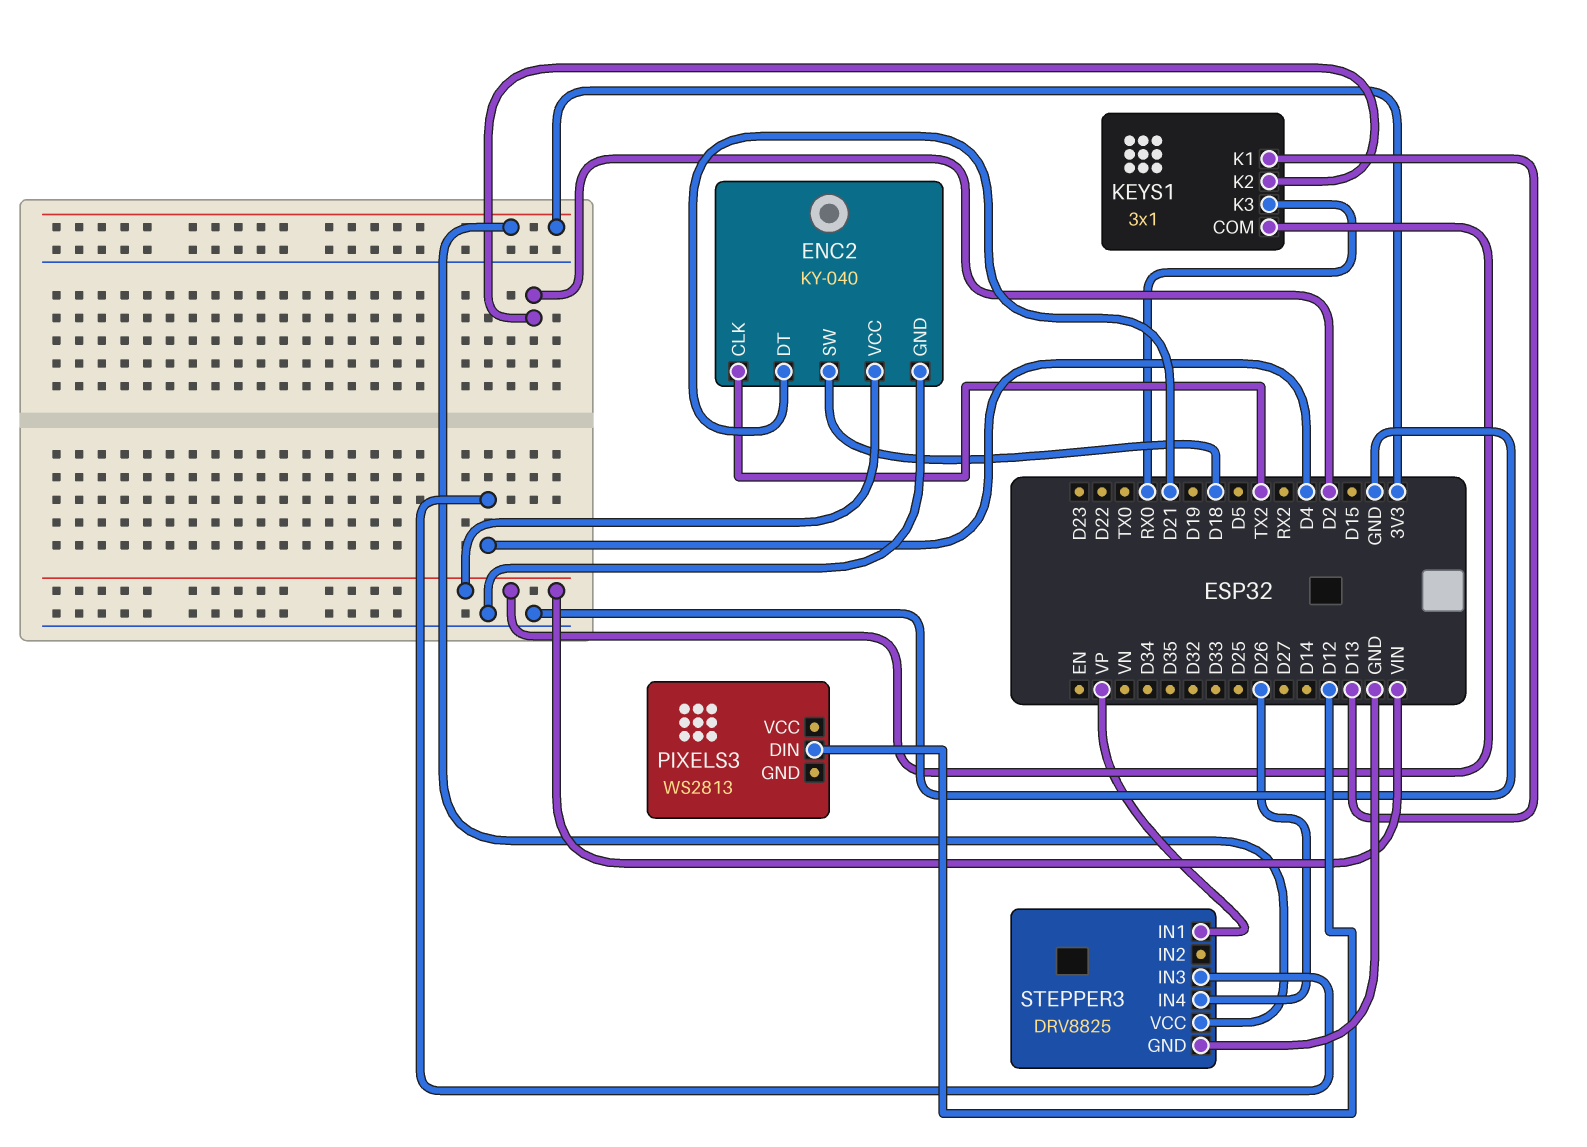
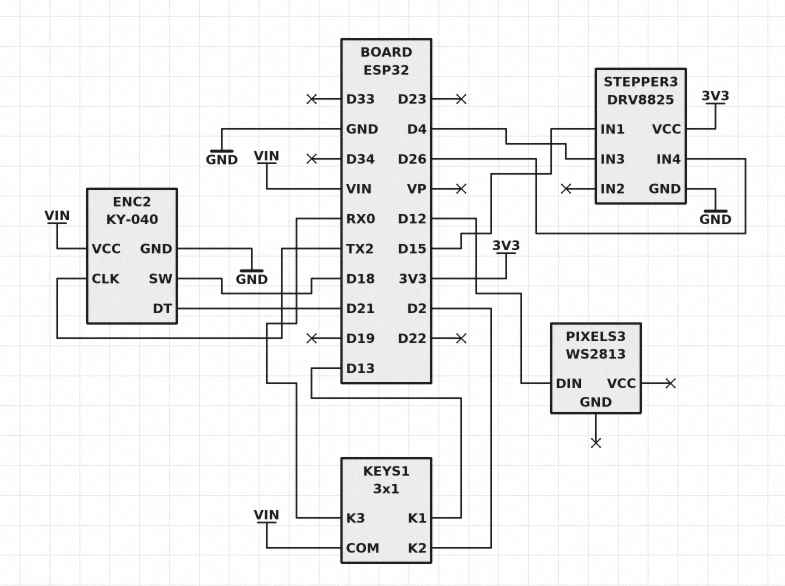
STEPPER3 pin IN1: VP -> D15

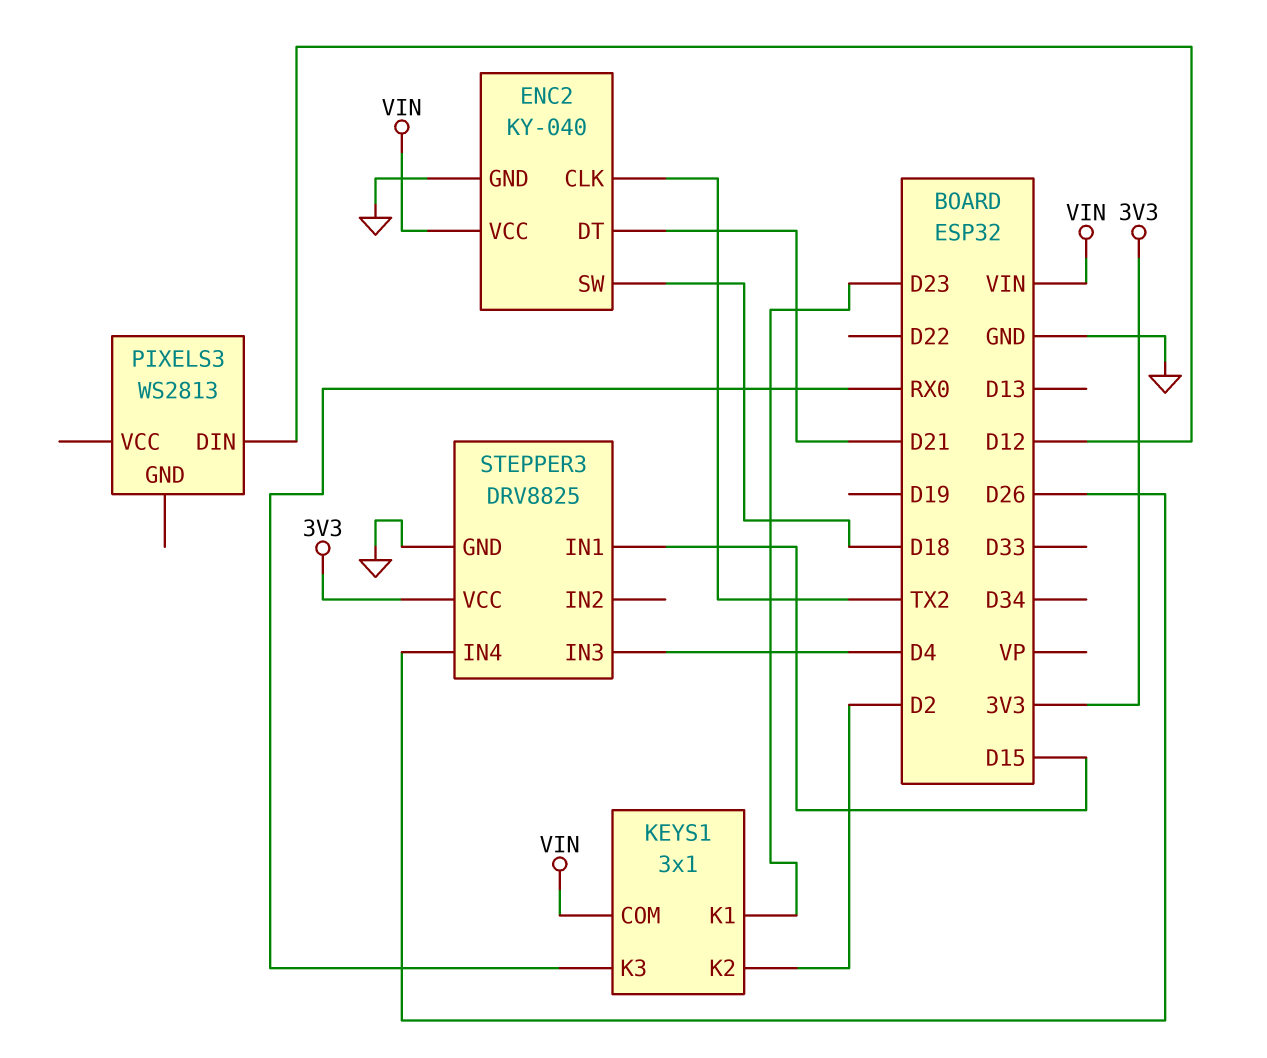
KEYS1 pin K1: D13 -> D23

